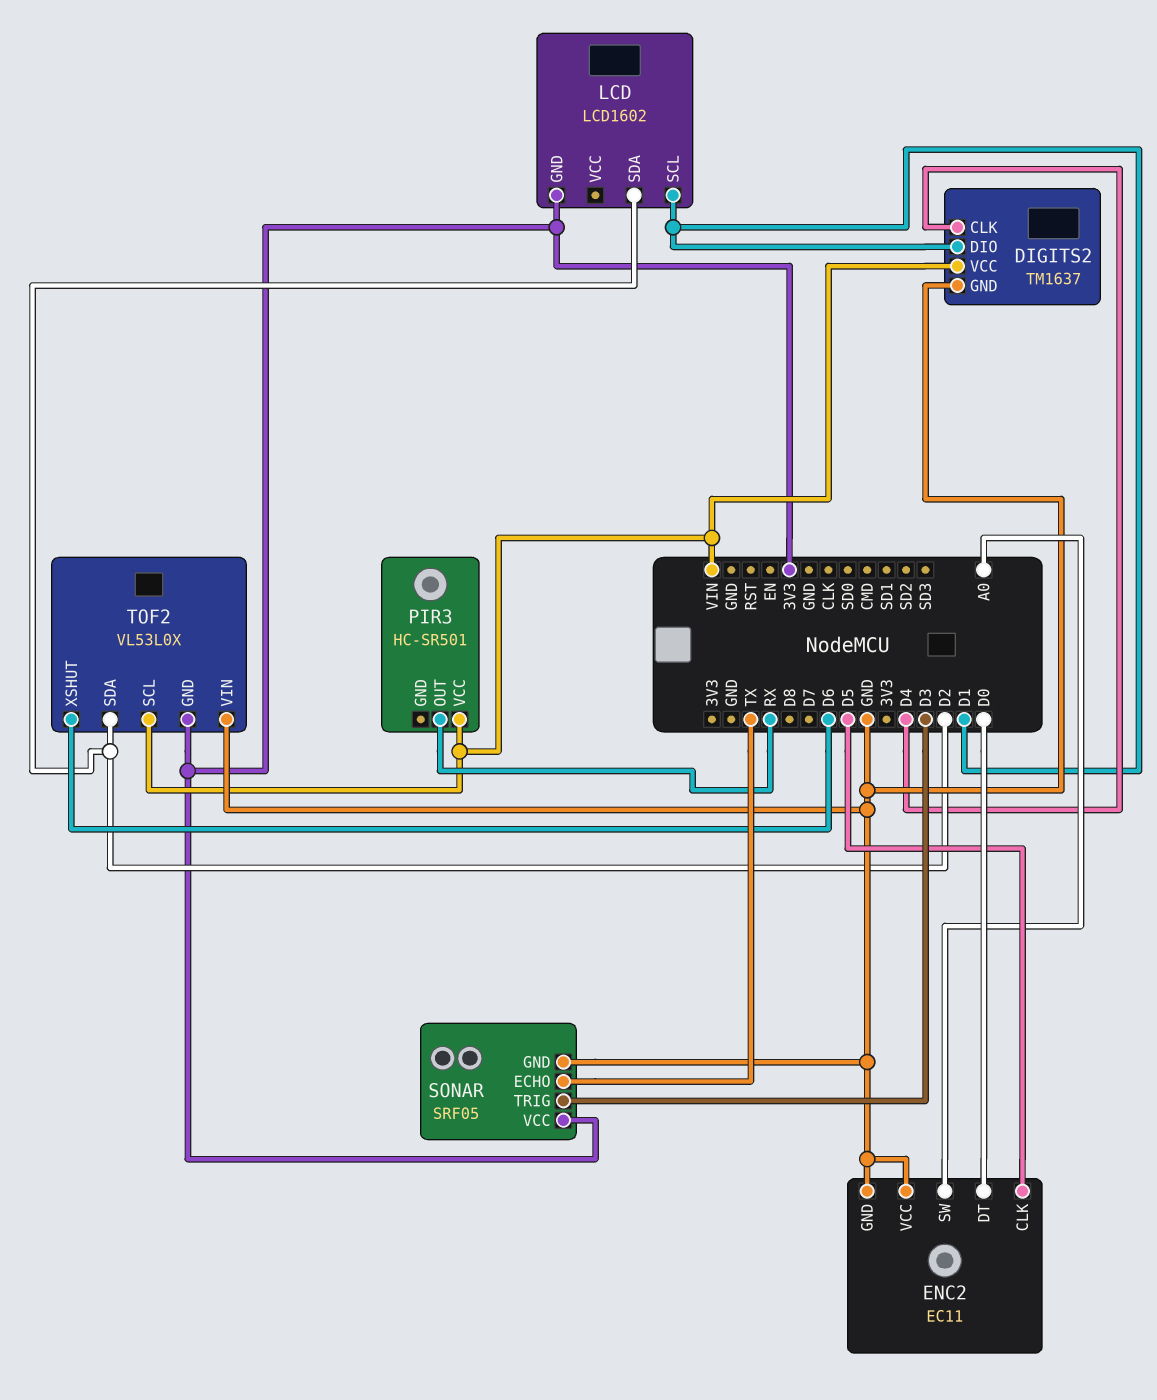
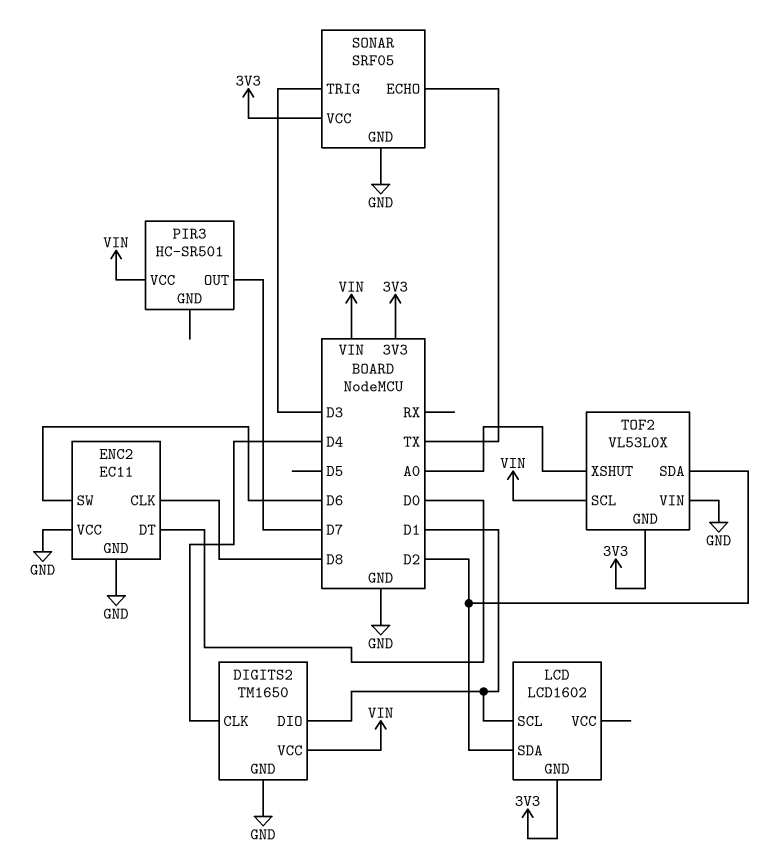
DIGITS2: TM1637 -> TM1650
ENC2 pin CLK: D5 -> D8
ENC2 pin SW: A0 -> D6
PIR3 pin OUT: RX -> D7
TOF2 pin XSHUT: D6 -> A0

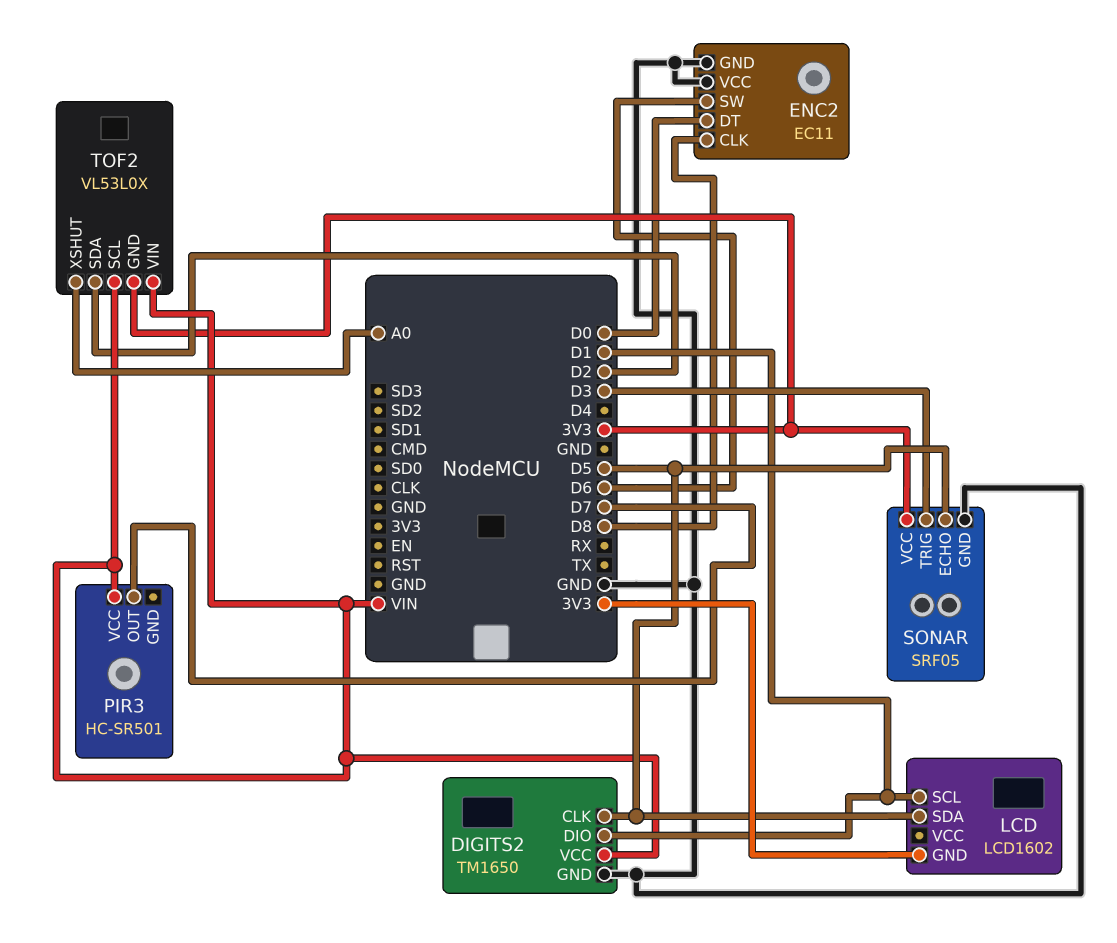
DIGITS2 pin CLK: D4 -> D5
LCD pin SDA: D2 -> D5
SONAR pin ECHO: TX -> D5
TOF2 pin VIN: GND -> VIN

